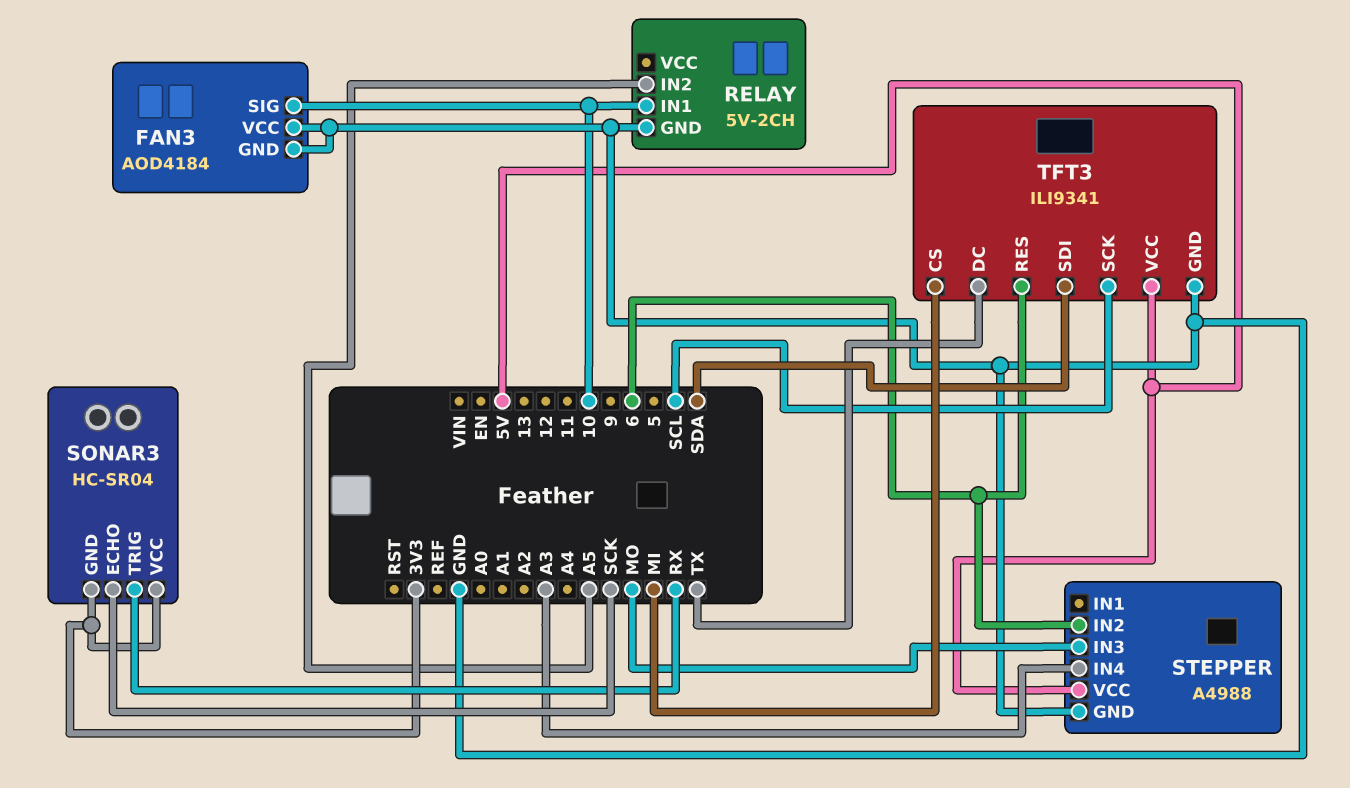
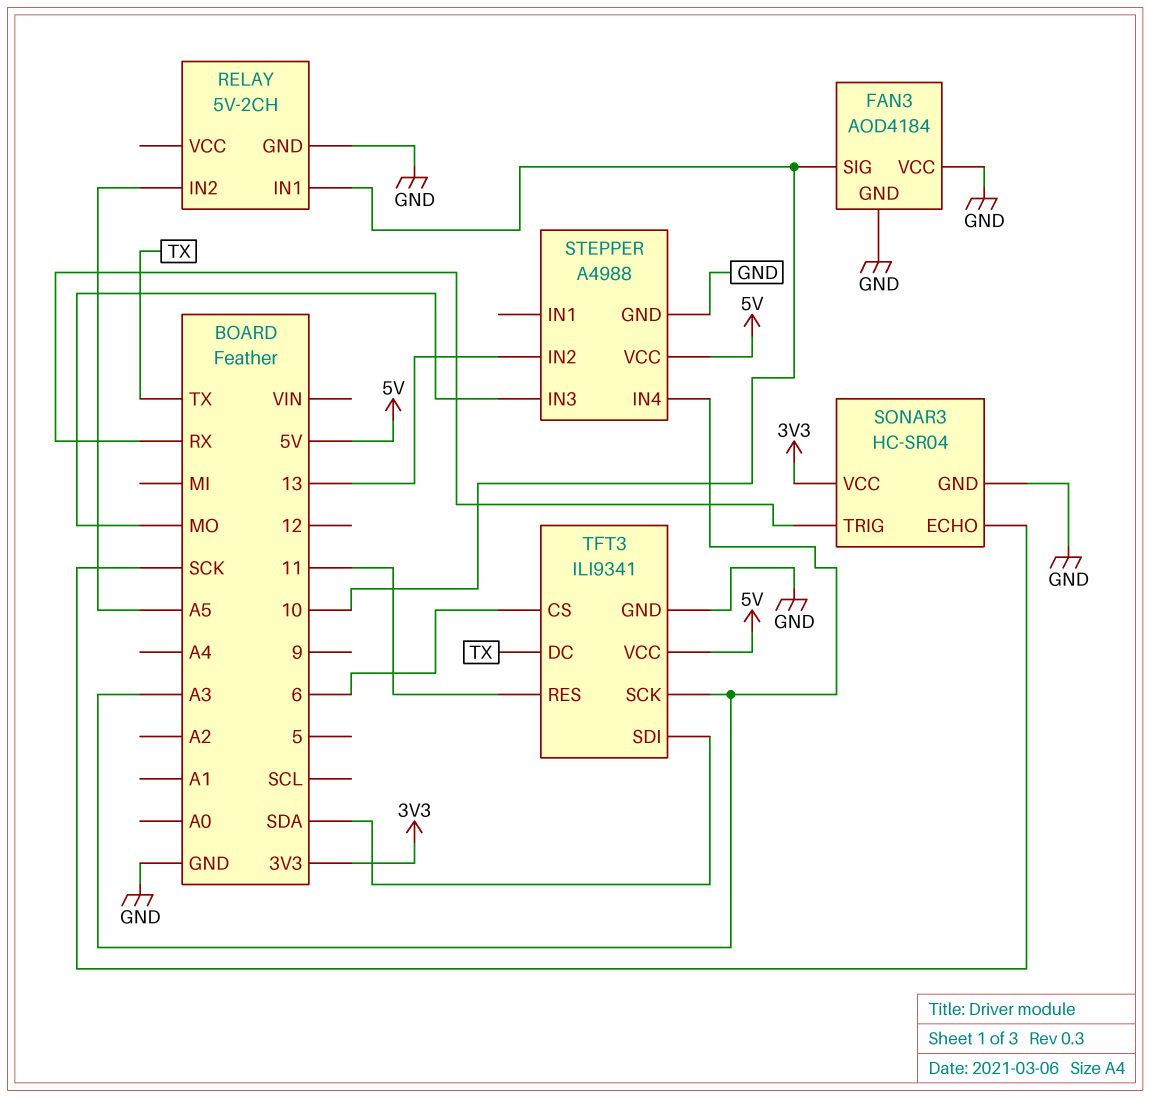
SONAR3 pin GND: 3V3 -> GND
STEPPER pin IN2: 6 -> 13
TFT3 pin CS: MI -> 6
TFT3 pin RES: 6 -> 11
TFT3 pin SCK: SCL -> A3

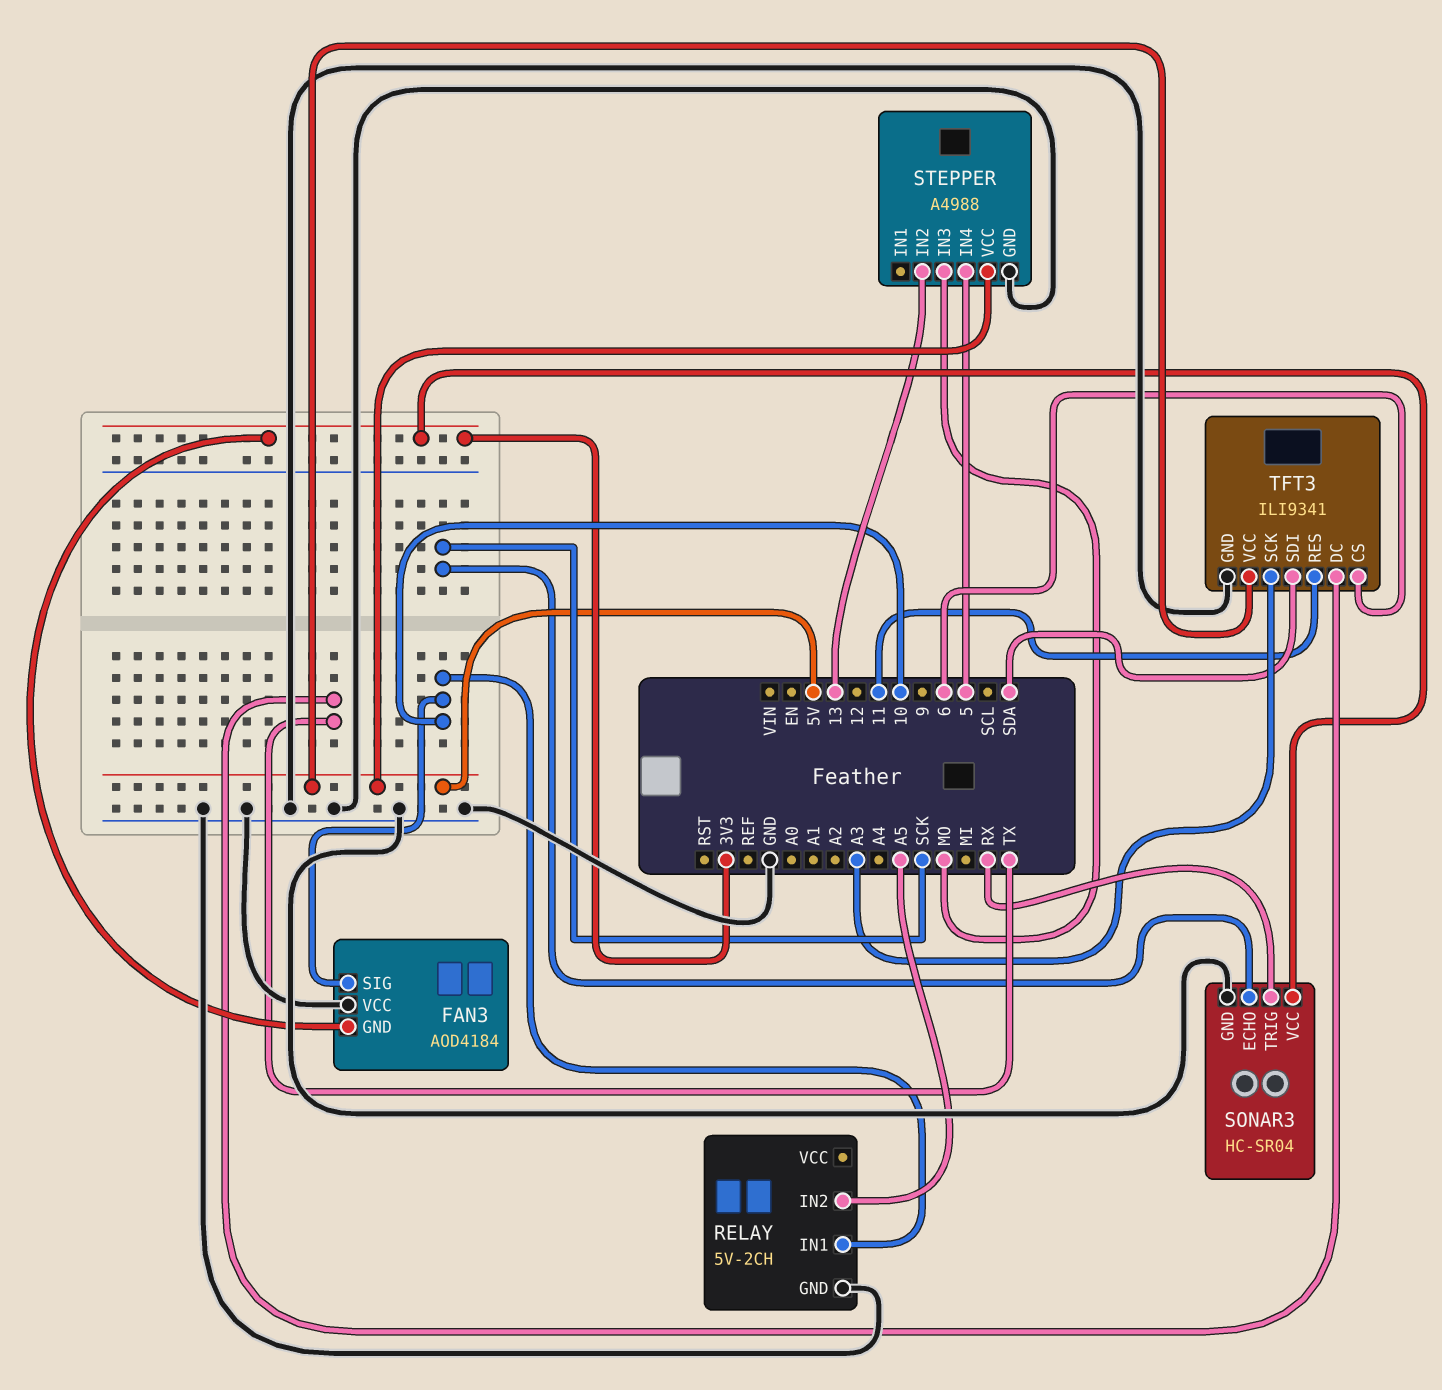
FAN3 pin GND: GND -> 3V3
STEPPER pin IN4: A3 -> 5

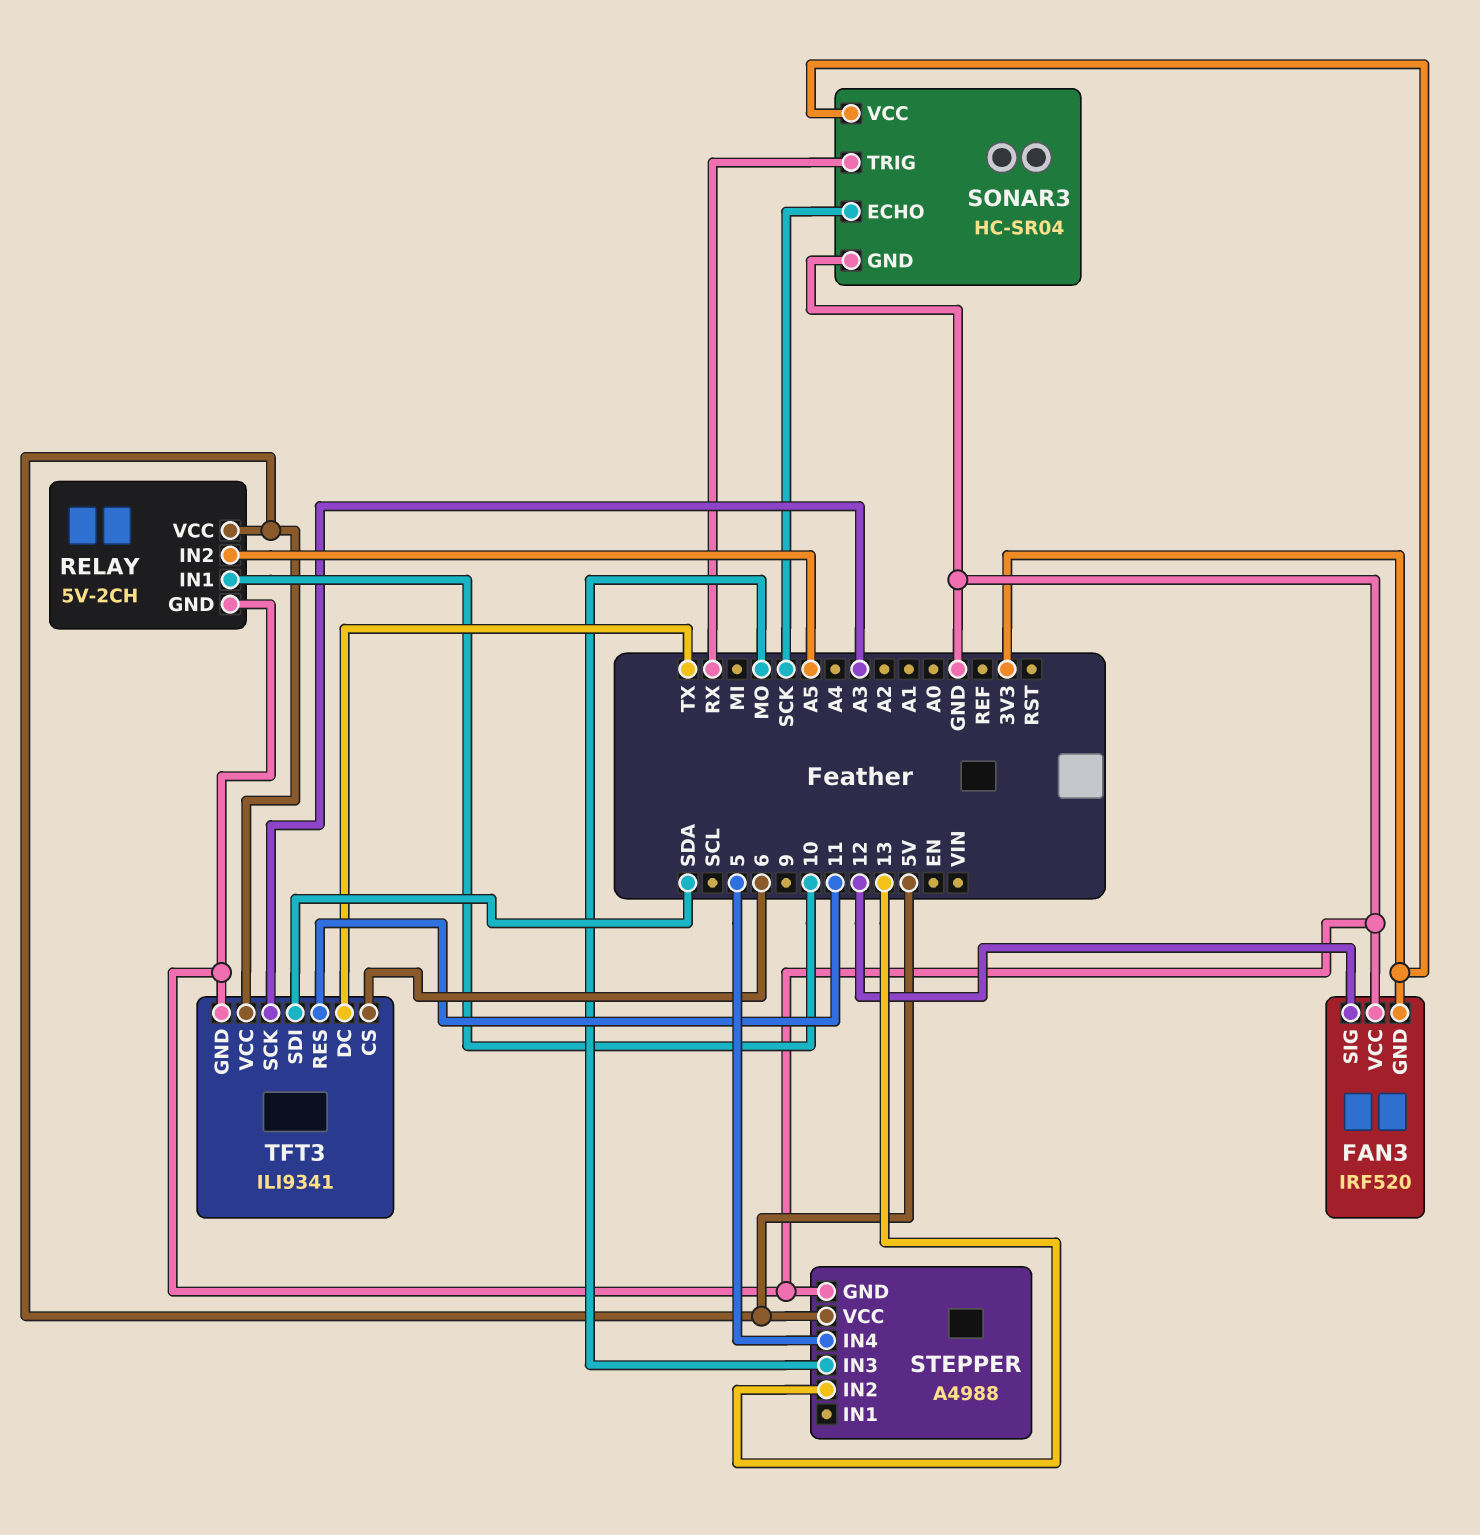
FAN3: AOD4184 -> IRF520
FAN3 pin SIG: 10 -> 12
RELAY pin VCC: none -> 5V

